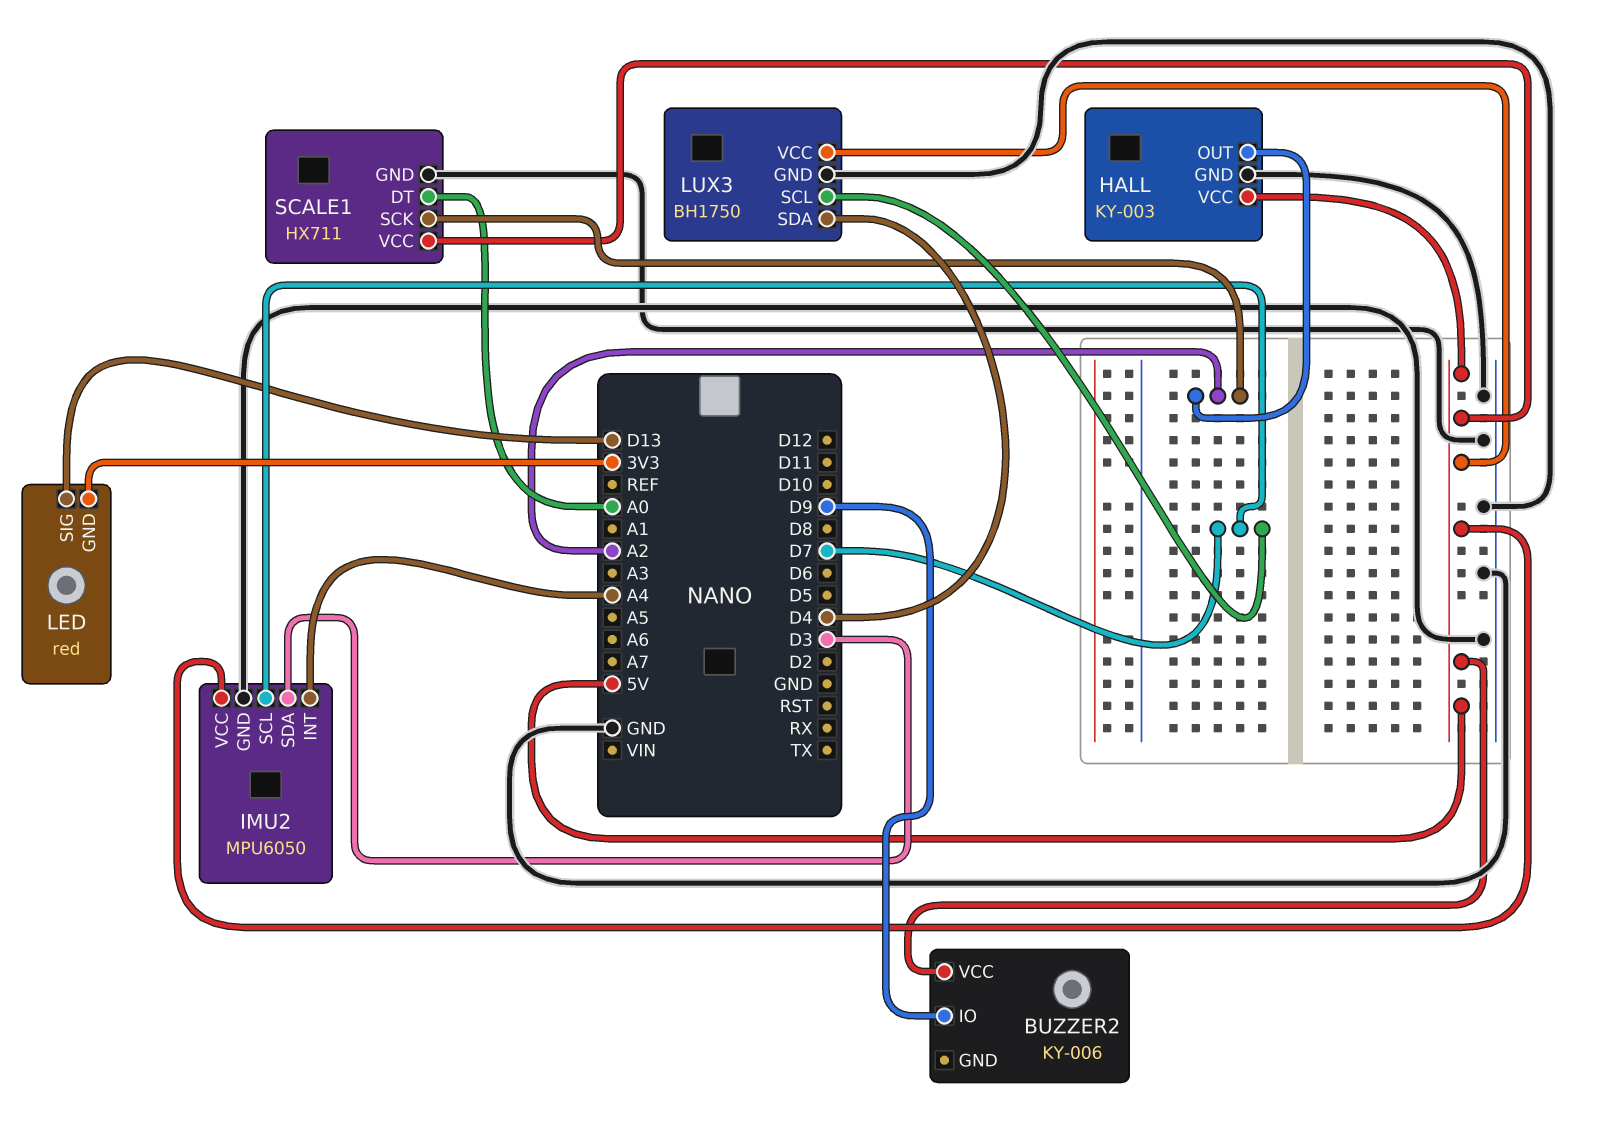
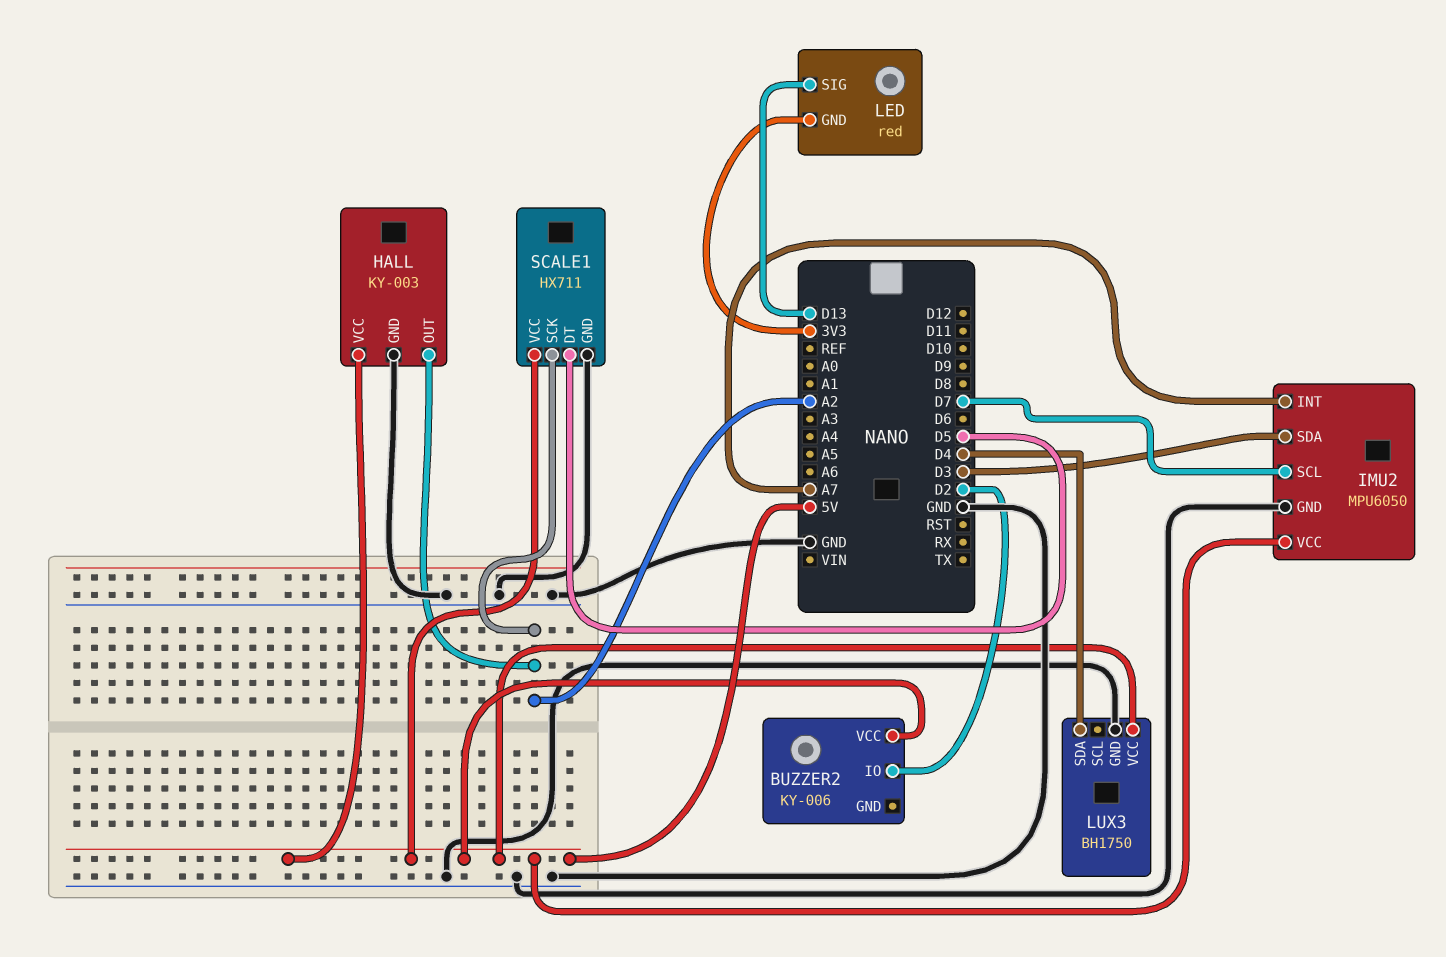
BUZZER2 pin IO: D9 -> D2
IMU2 pin INT: A4 -> A7
LUX3 pin SCL: D7 -> none
SCALE1 pin DT: A0 -> D5

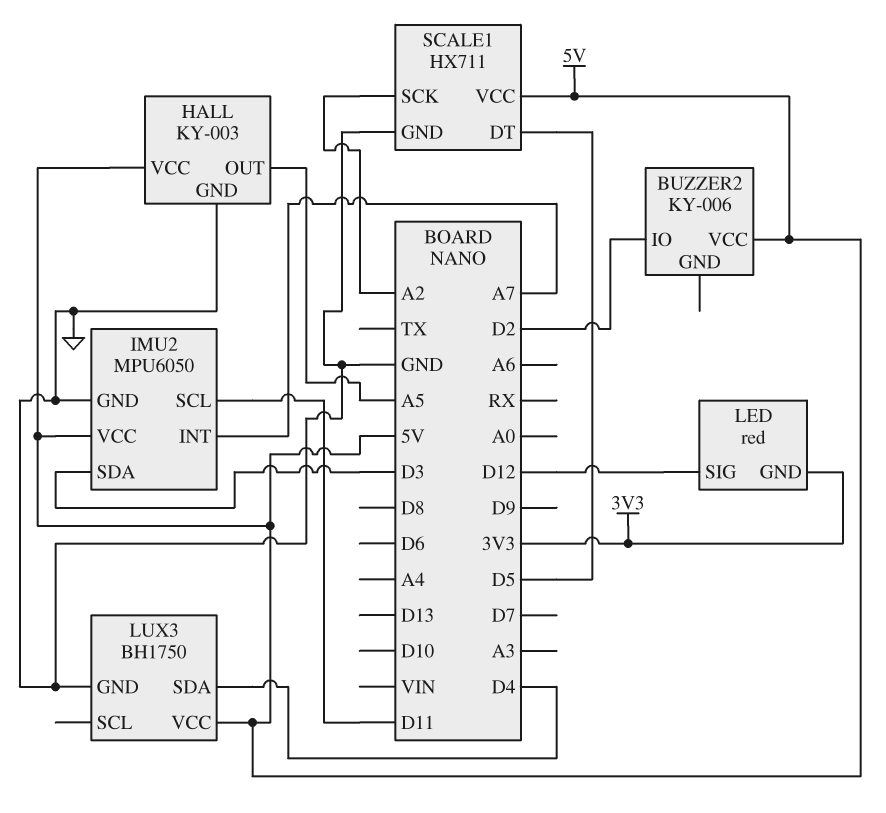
HALL pin OUT: A2 -> A5
IMU2 pin SCL: D7 -> D11
LED pin SIG: D13 -> D12

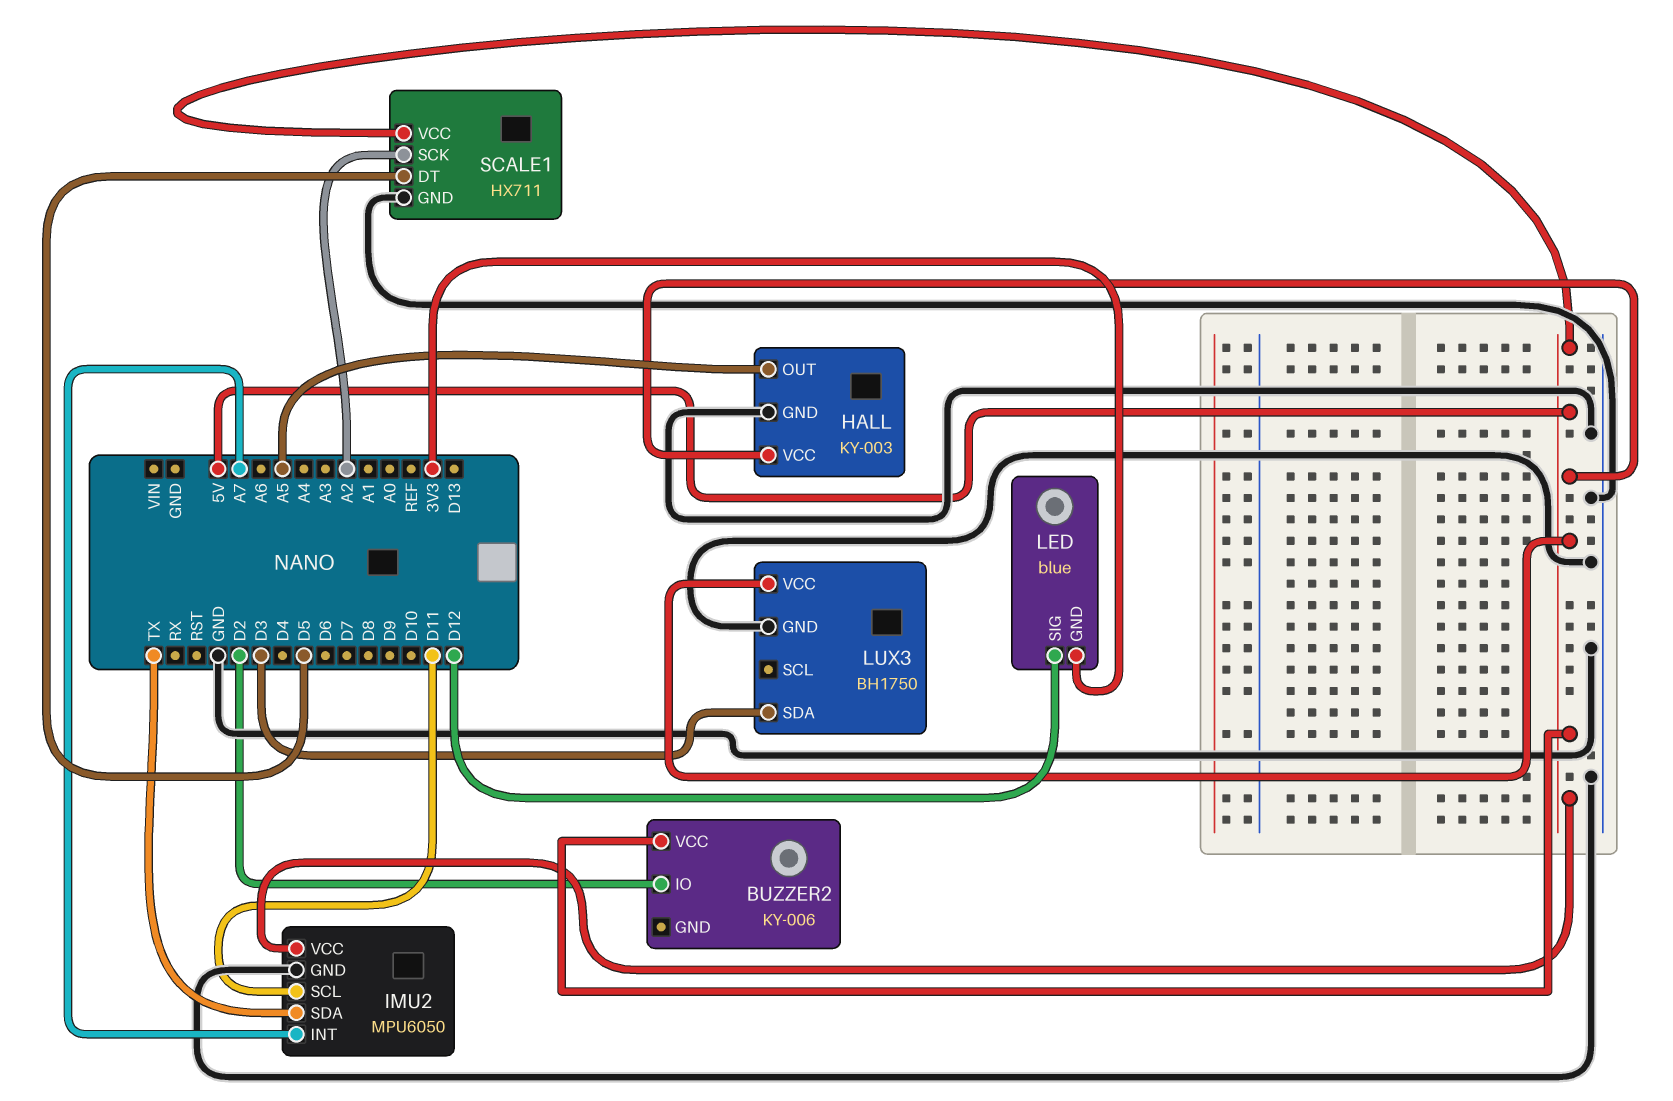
IMU2 pin SDA: D3 -> TX
LED: red -> blue
LUX3 pin SDA: D4 -> D3

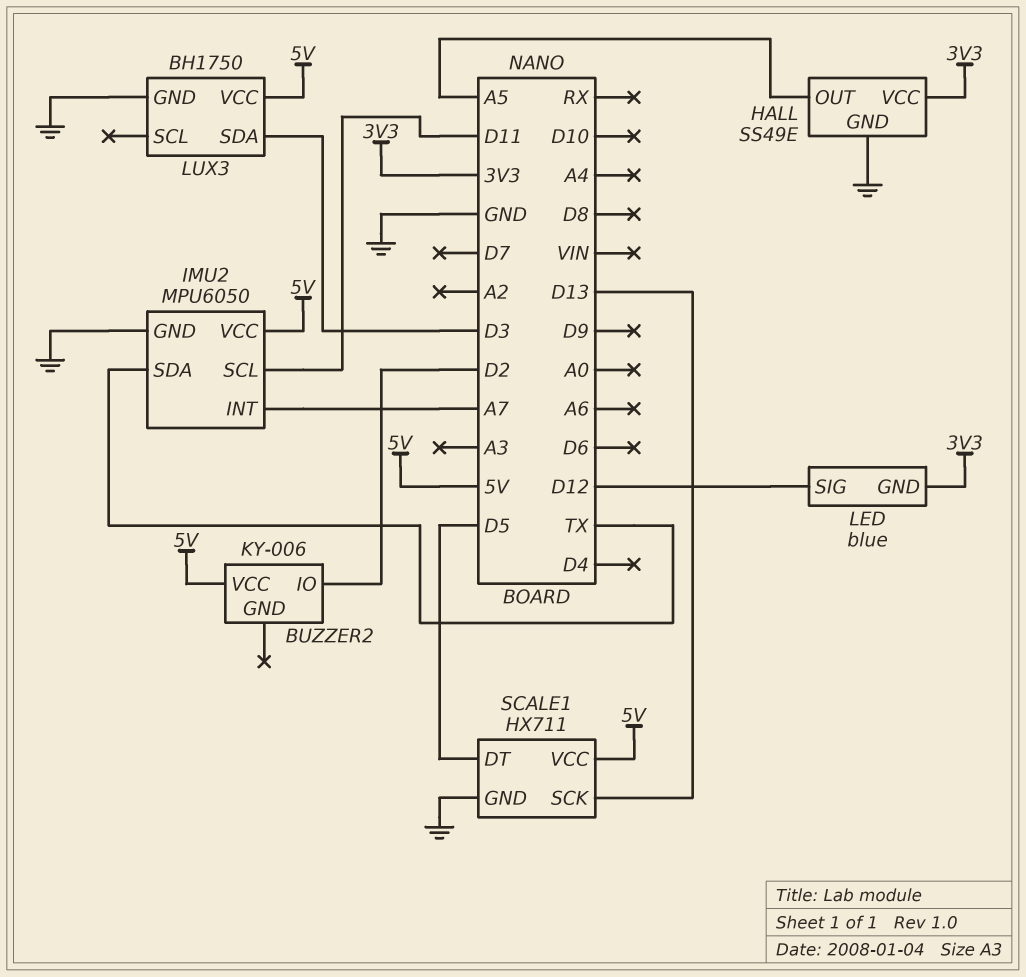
HALL: KY-003 -> SS49E
HALL pin VCC: 5V -> 3V3
SCALE1 pin SCK: A2 -> D13

